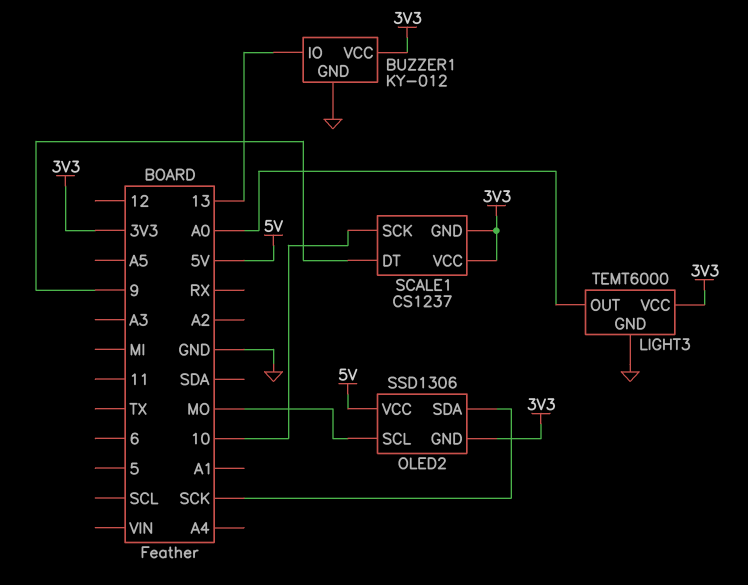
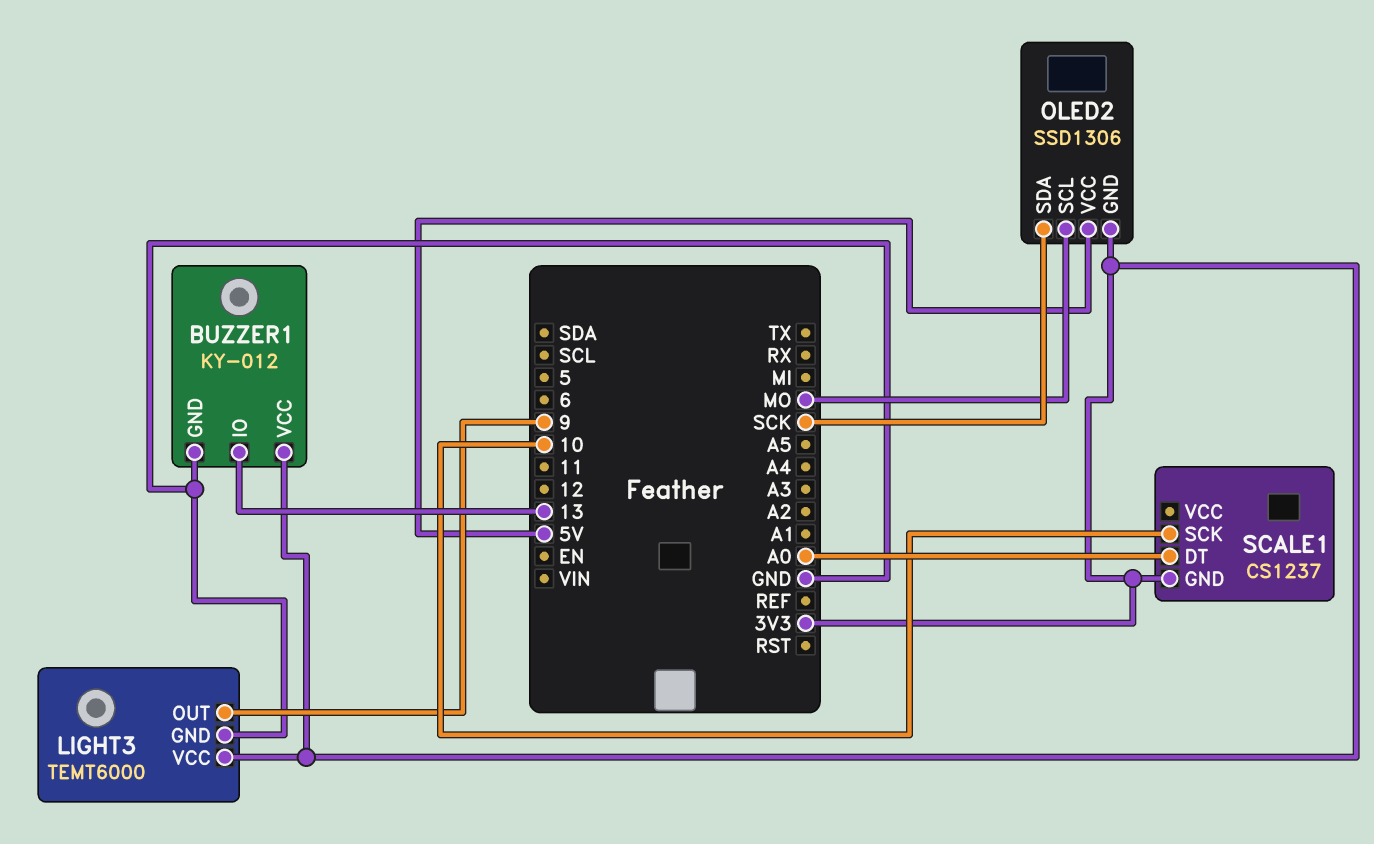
LIGHT3 pin OUT: A0 -> 9
SCALE1 pin DT: 9 -> A0
SCALE1 pin VCC: 3V3 -> none

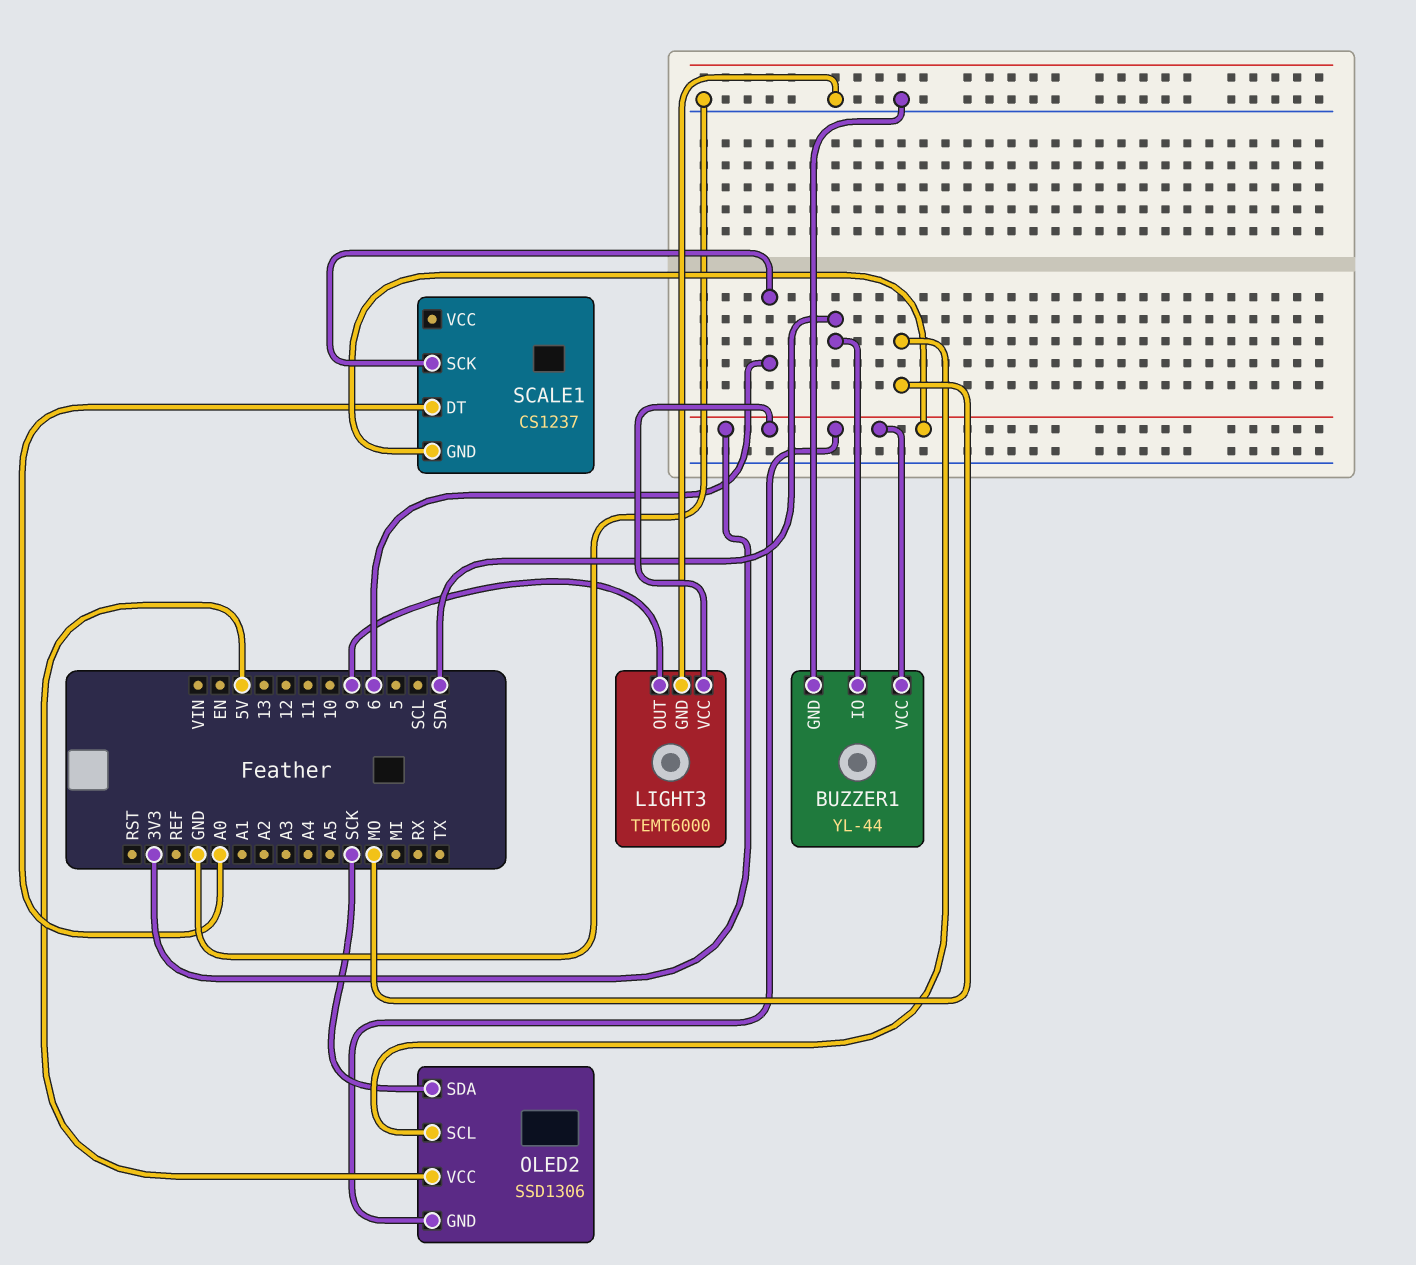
BUZZER1: KY-012 -> YL-44
BUZZER1 pin IO: 13 -> SDA
SCALE1 pin SCK: 10 -> 6

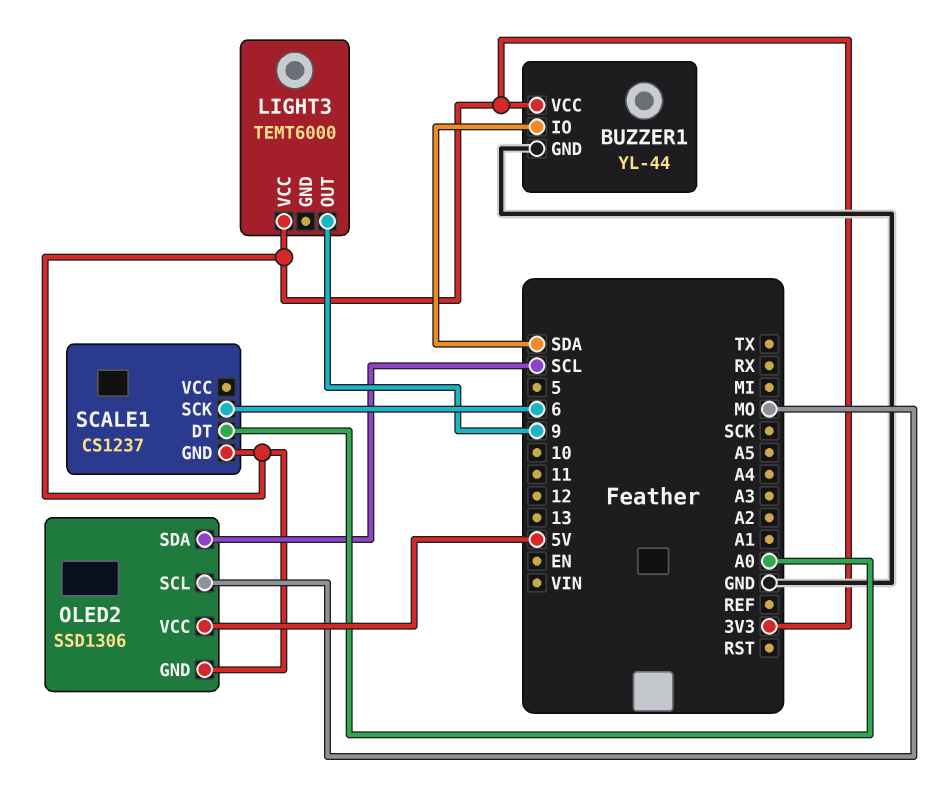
LIGHT3 pin GND: GND -> none
OLED2 pin SDA: SCK -> SCL

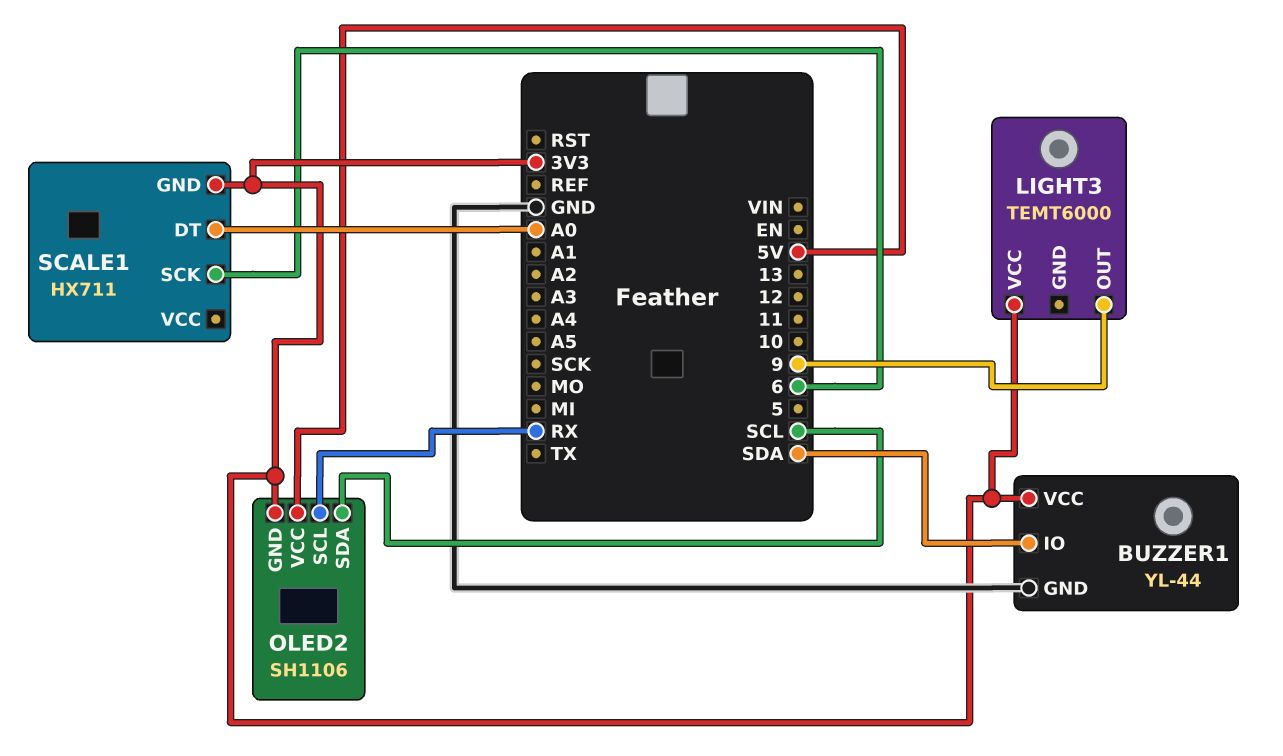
OLED2: SSD1306 -> SH1106
OLED2 pin SCL: MO -> RX
SCALE1: CS1237 -> HX711

